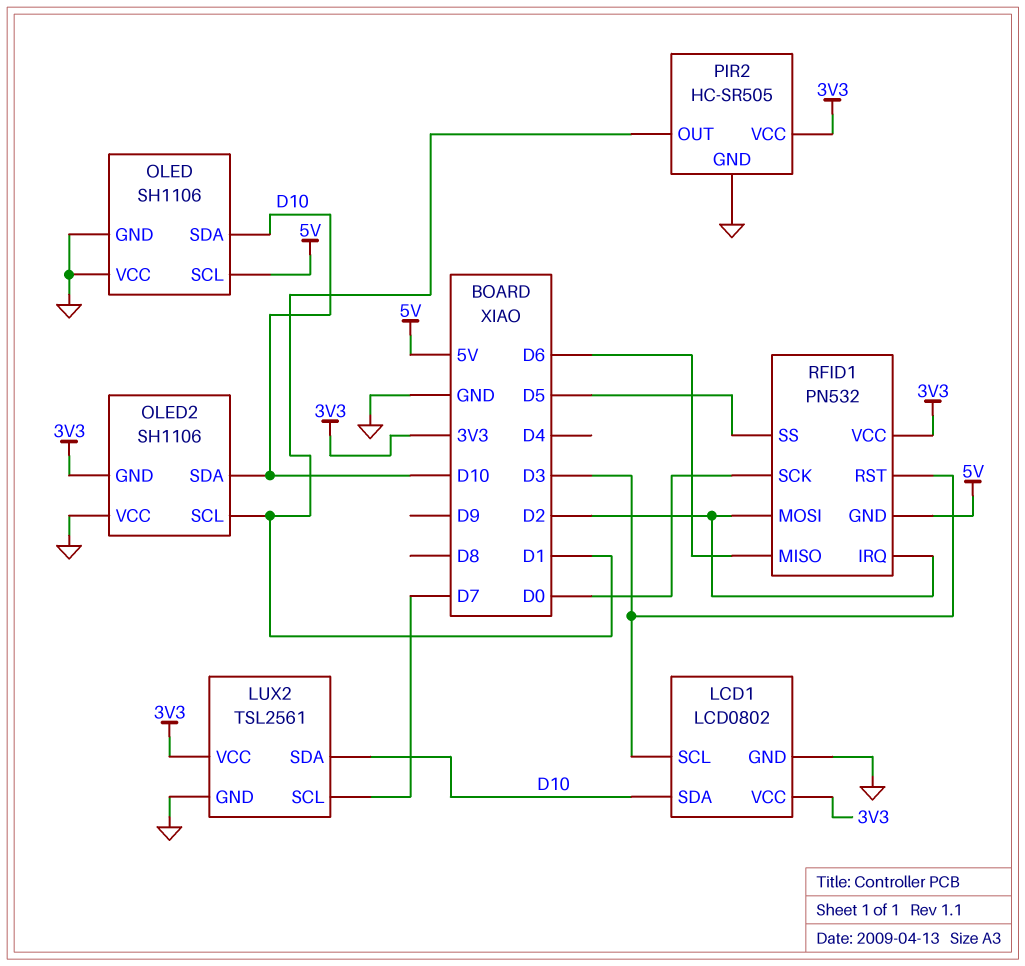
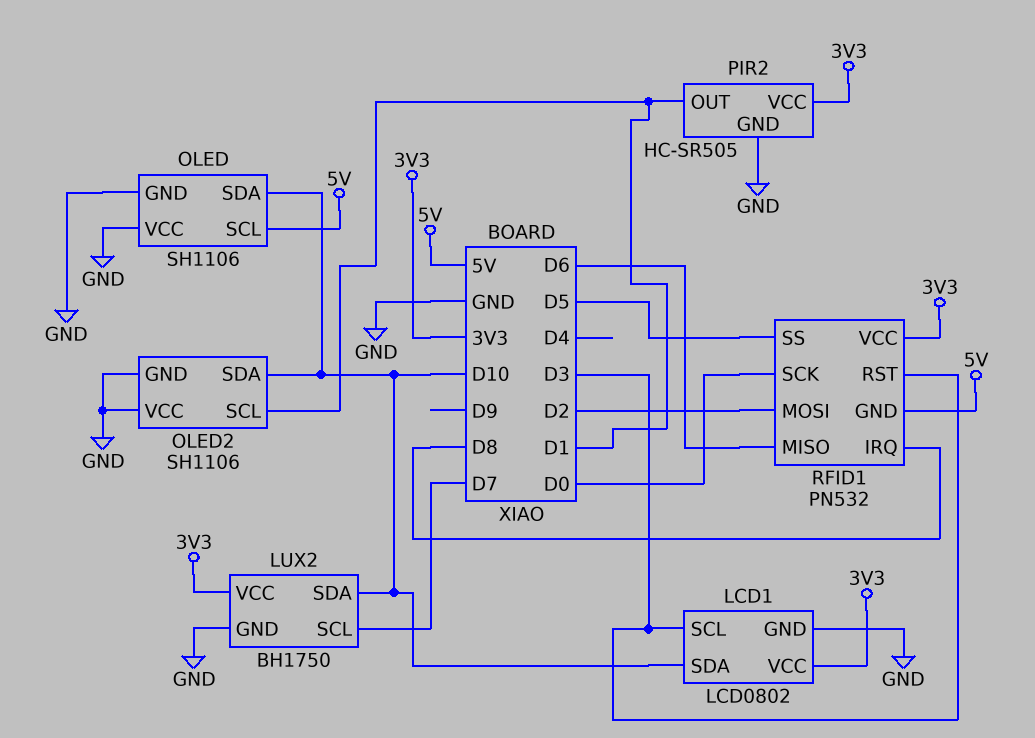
LUX2: TSL2561 -> BH1750
OLED2 pin GND: 3V3 -> GND
RFID1 pin IRQ: D2 -> D8

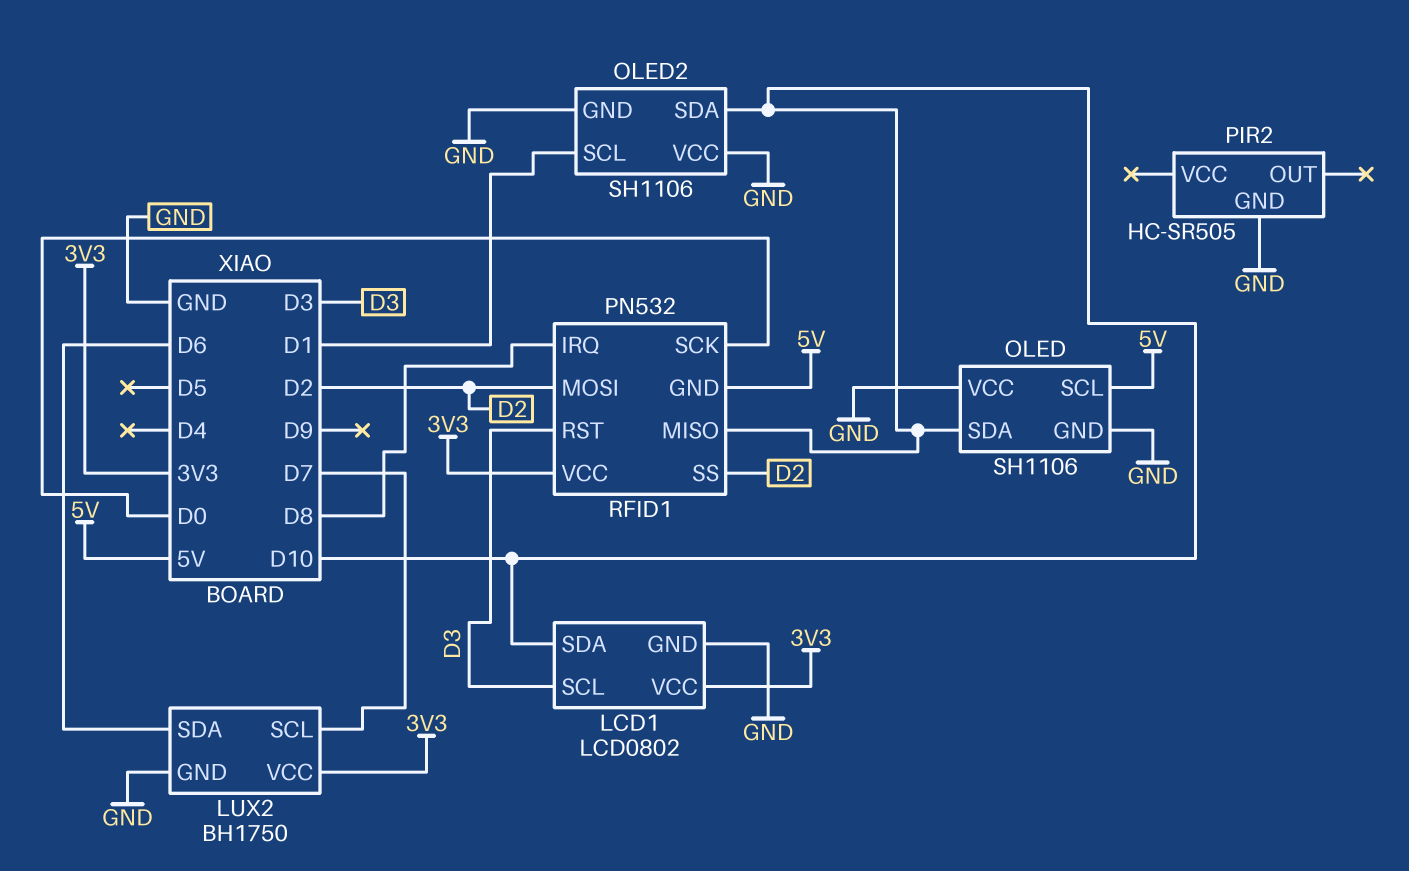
LUX2 pin SDA: D10 -> D6
PIR2 pin OUT: D1 -> none
PIR2 pin VCC: 3V3 -> none
RFID1 pin MISO: D6 -> D10
RFID1 pin SS: D5 -> D2

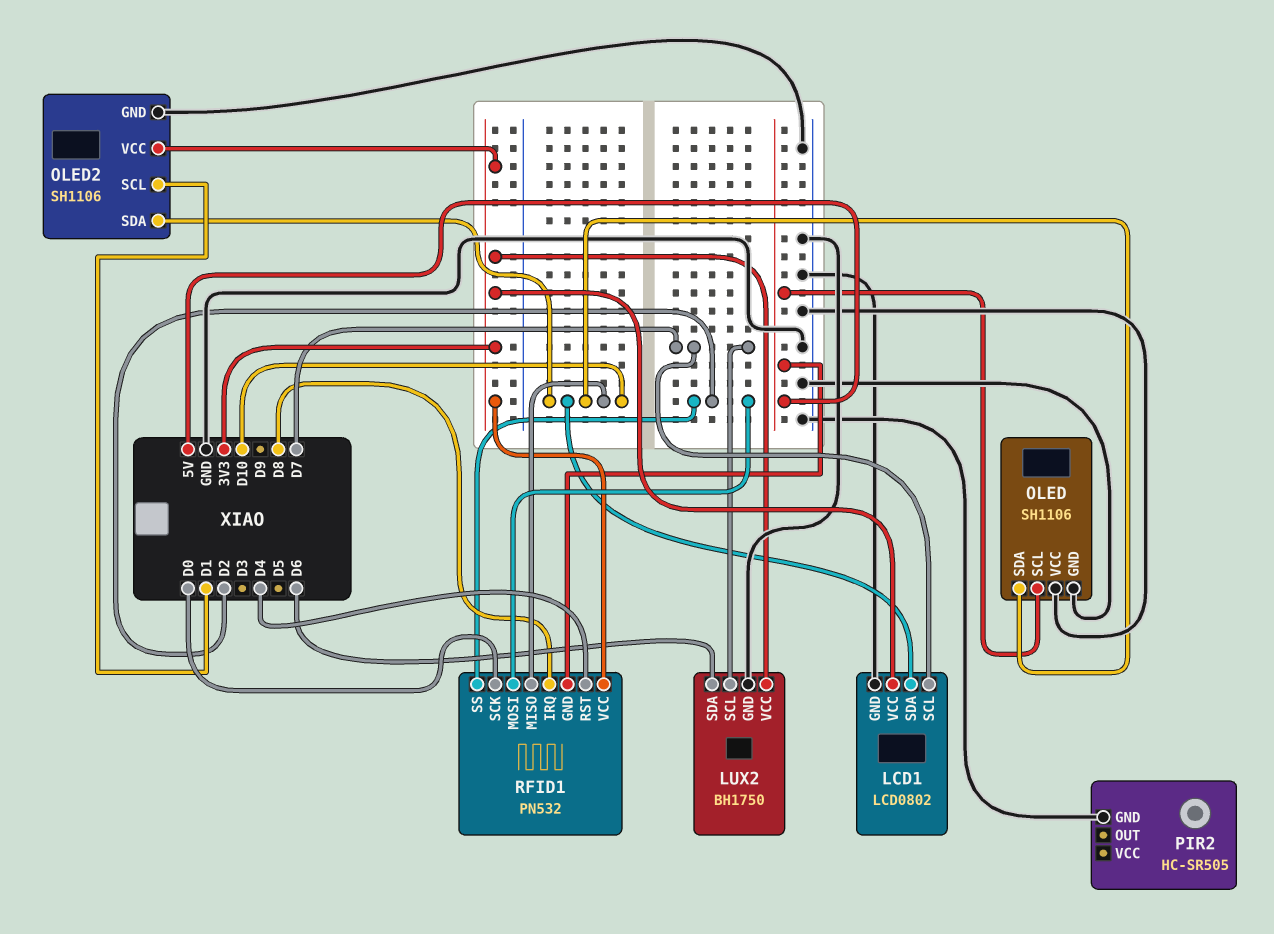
LCD1 pin SCL: D3 -> D7
OLED2 pin VCC: GND -> 3V3
RFID1 pin RST: D3 -> D4

